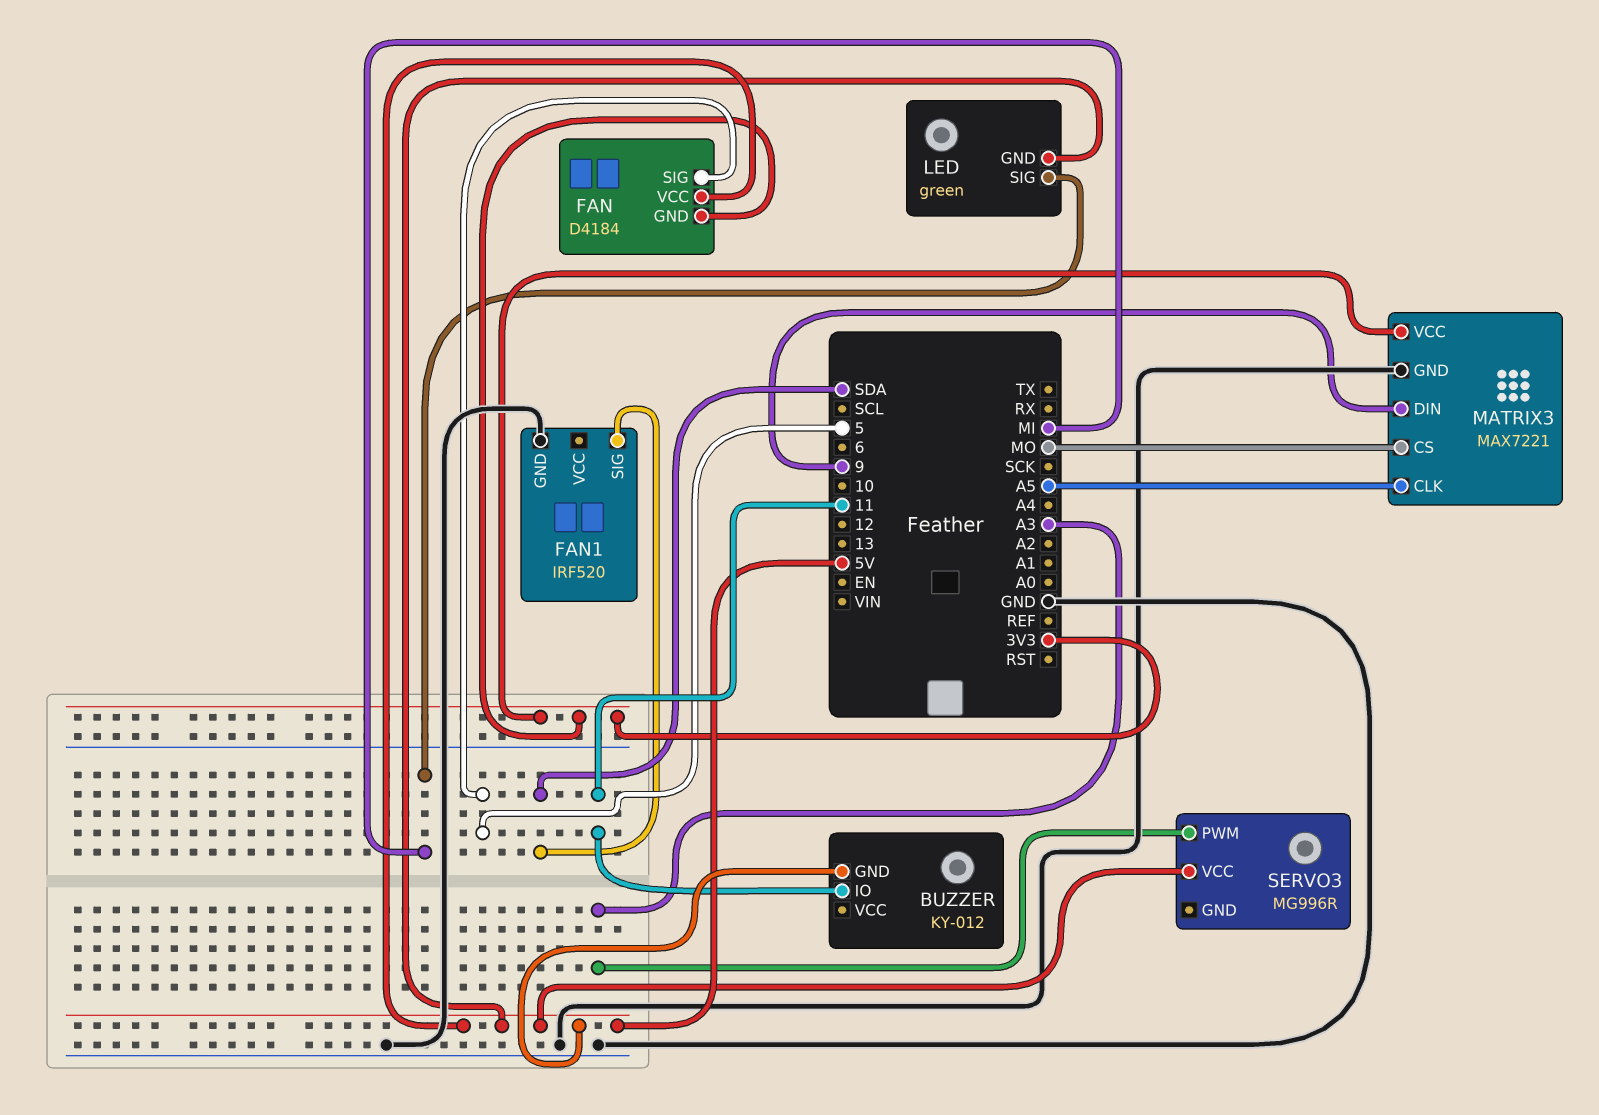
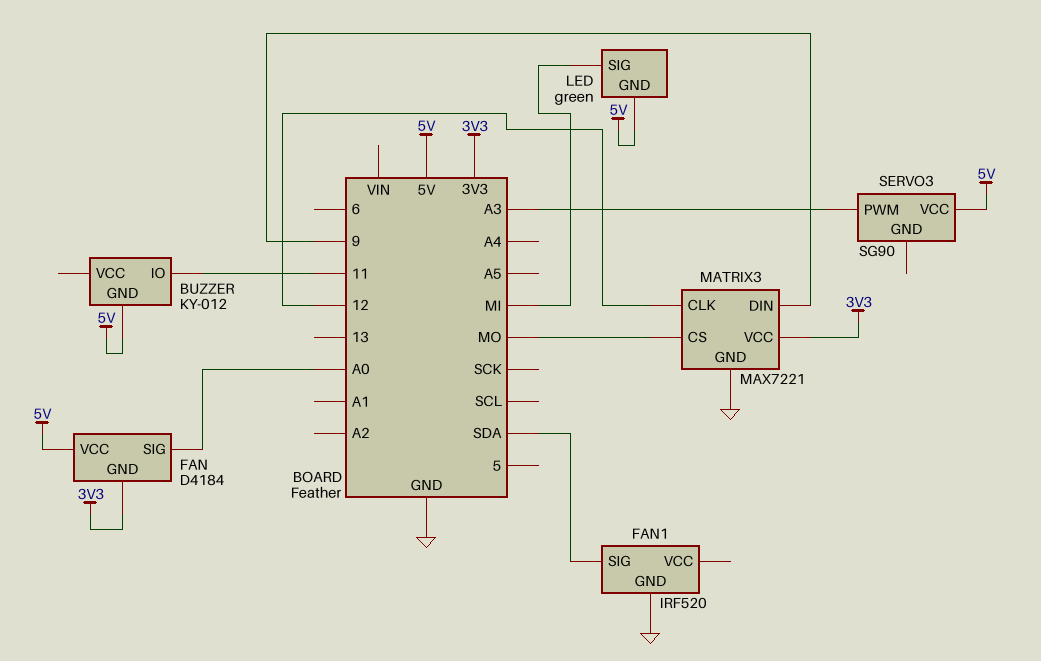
FAN pin SIG: 5 -> A0
MATRIX3 pin CLK: A5 -> 12
SERVO3: MG996R -> SG90

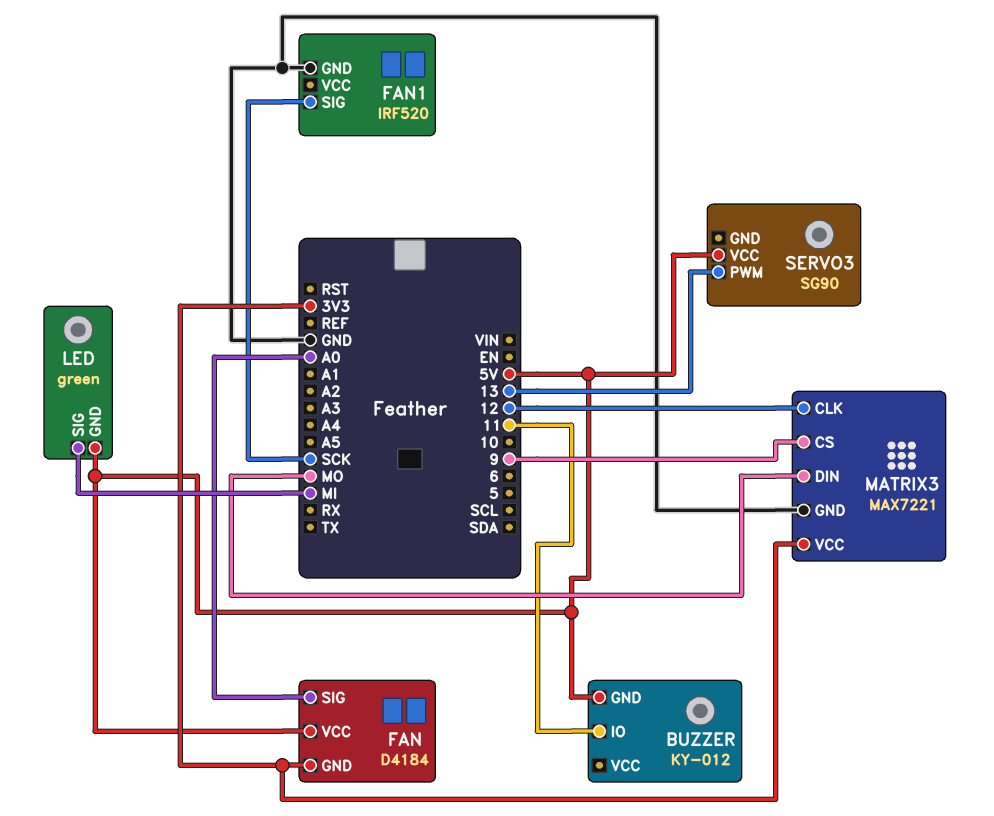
FAN1 pin SIG: SDA -> SCK
MATRIX3 pin CS: MO -> 9
MATRIX3 pin DIN: 9 -> MO
SERVO3 pin PWM: A3 -> 13

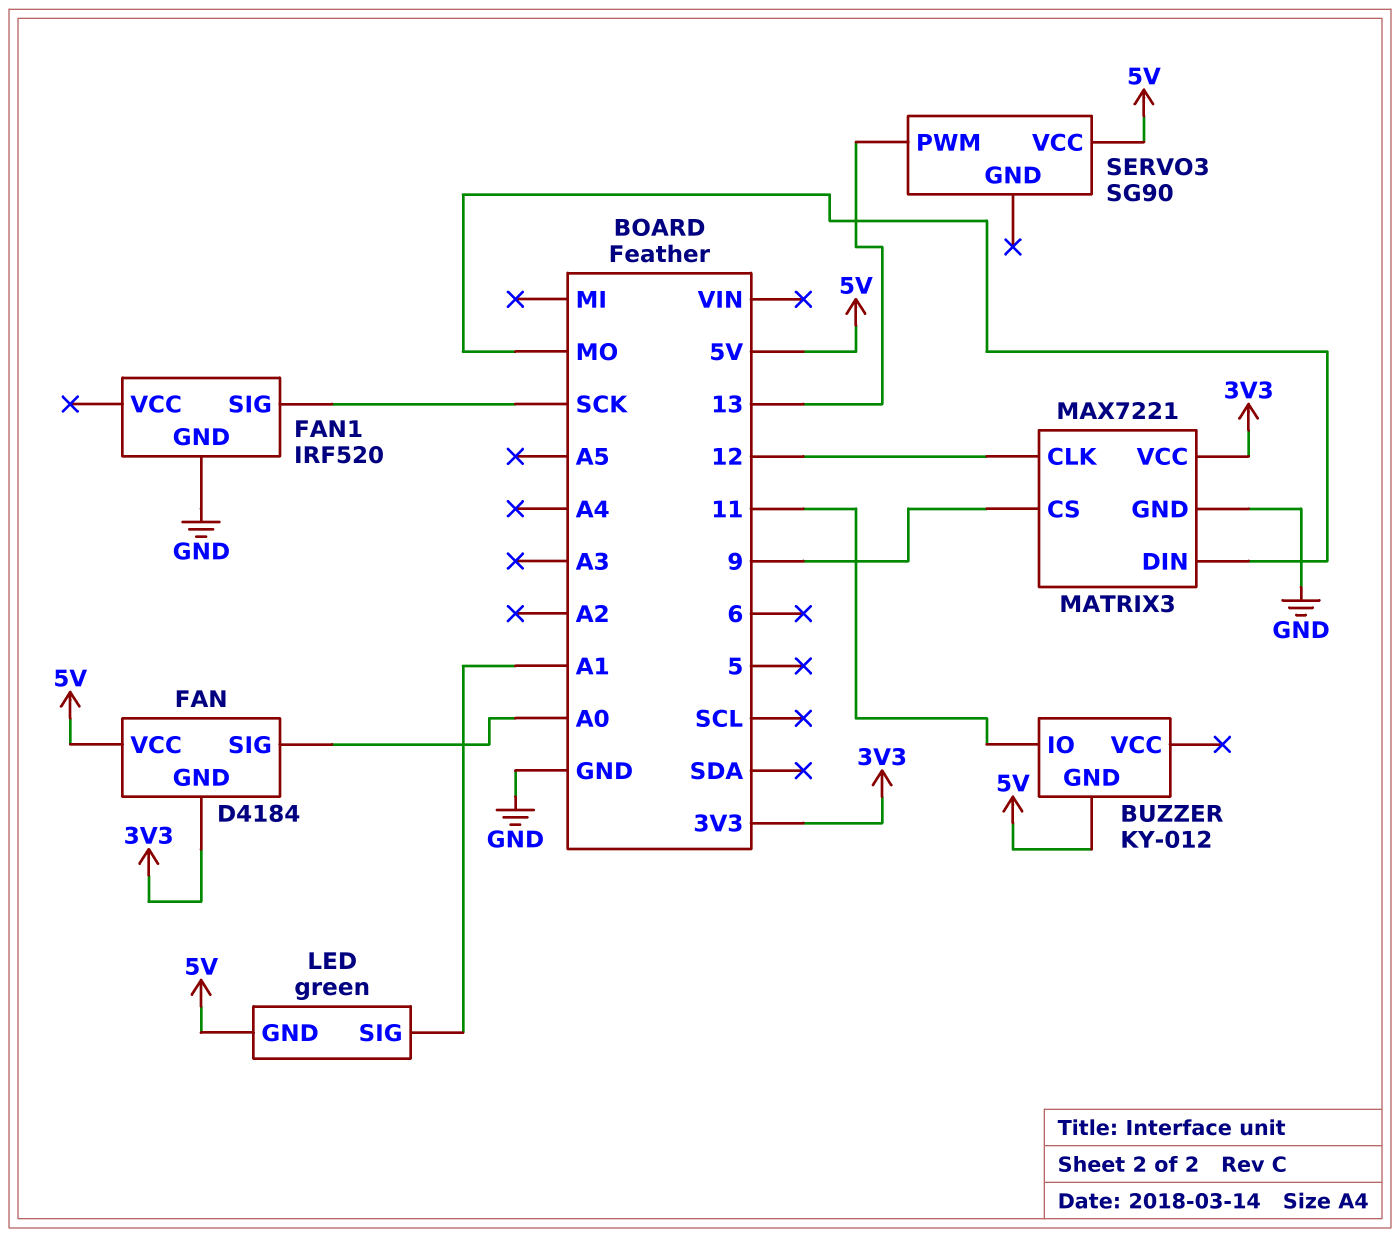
LED pin SIG: MI -> A1

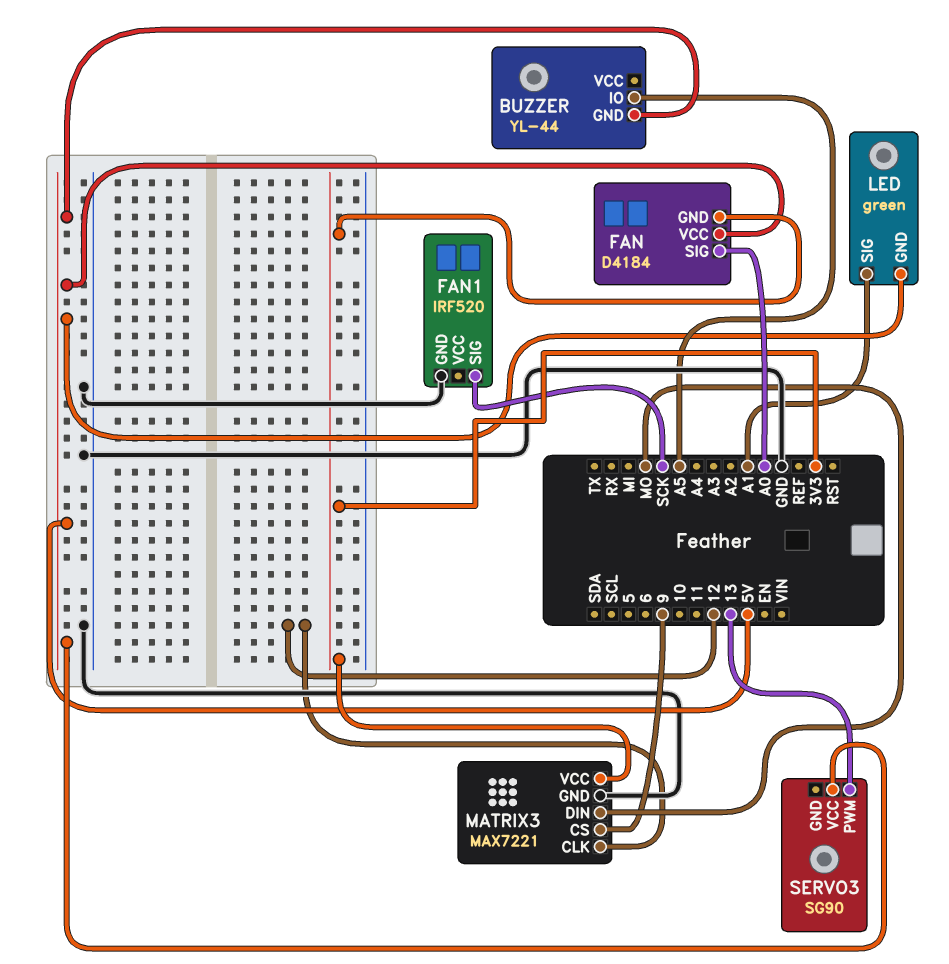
BUZZER: KY-012 -> YL-44
BUZZER pin IO: 11 -> A5

